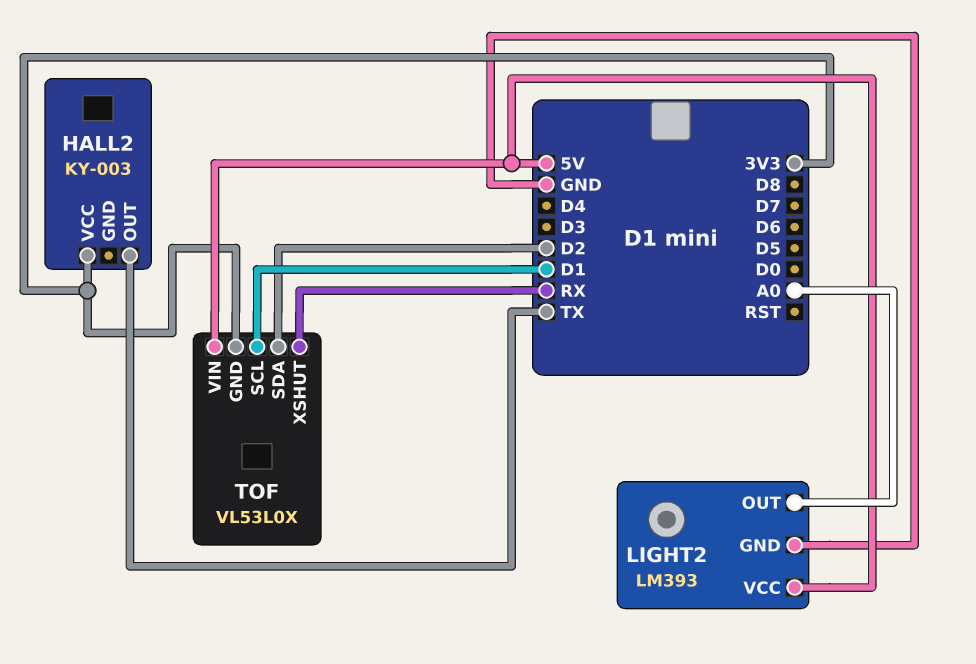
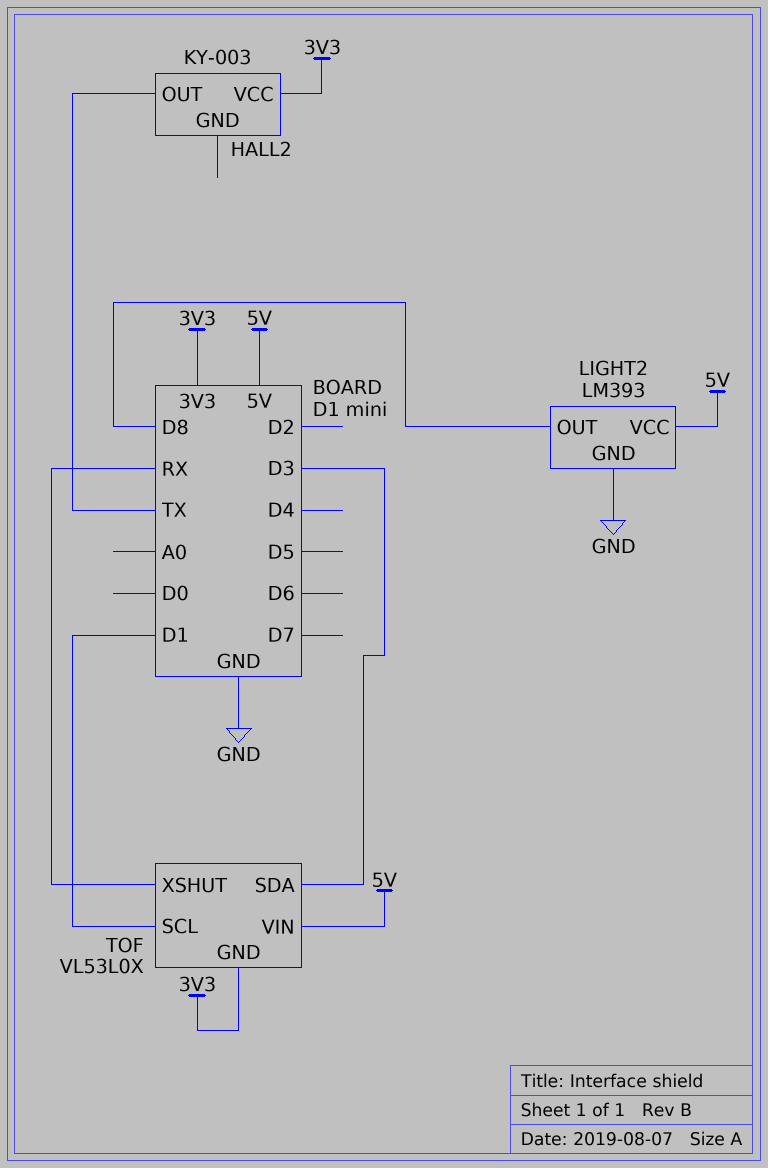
LIGHT2 pin OUT: A0 -> D8
TOF pin SDA: D2 -> D3

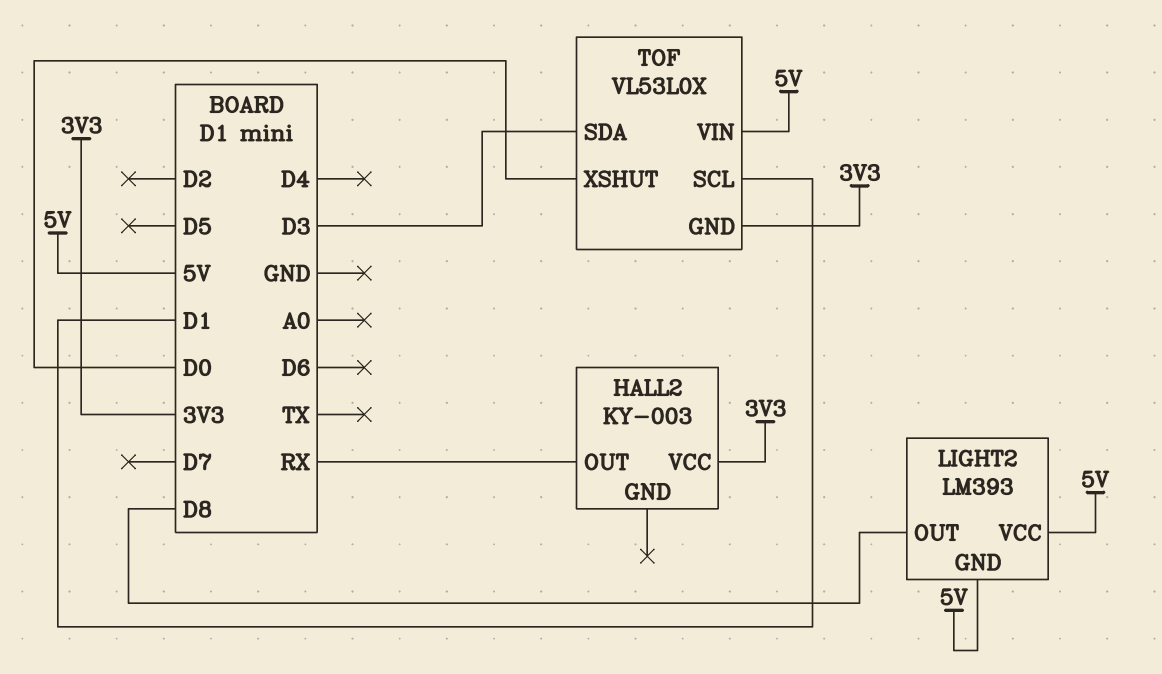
HALL2 pin OUT: TX -> RX
LIGHT2 pin GND: GND -> 5V
TOF pin XSHUT: RX -> D0

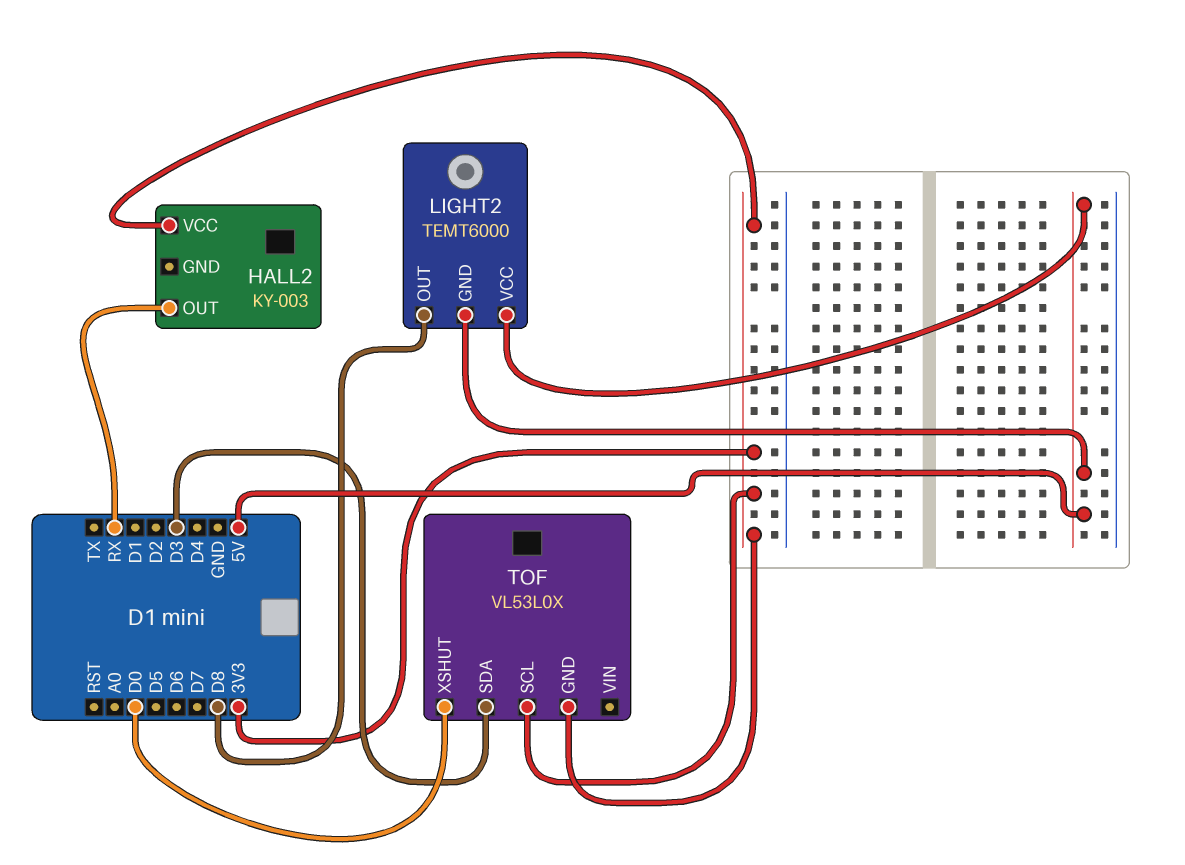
LIGHT2: LM393 -> TEMT6000
TOF pin SCL: D1 -> 3V3
TOF pin VIN: 5V -> none

